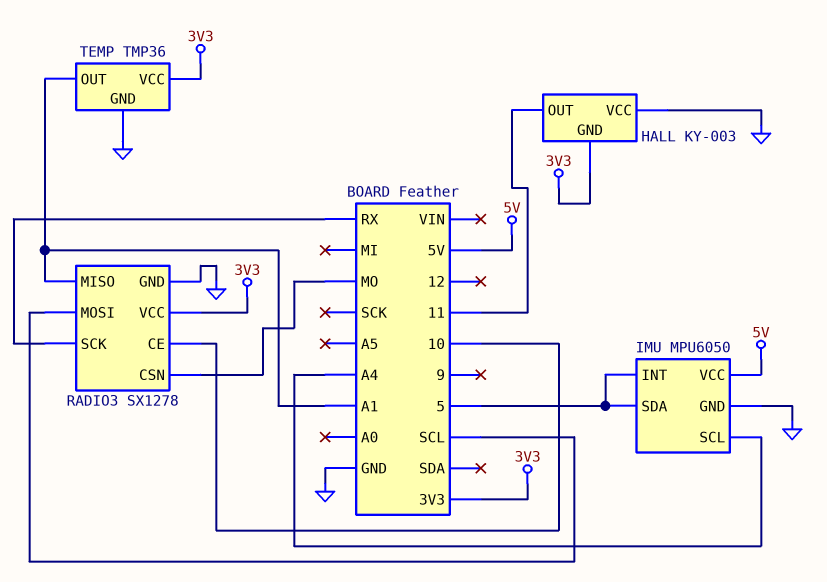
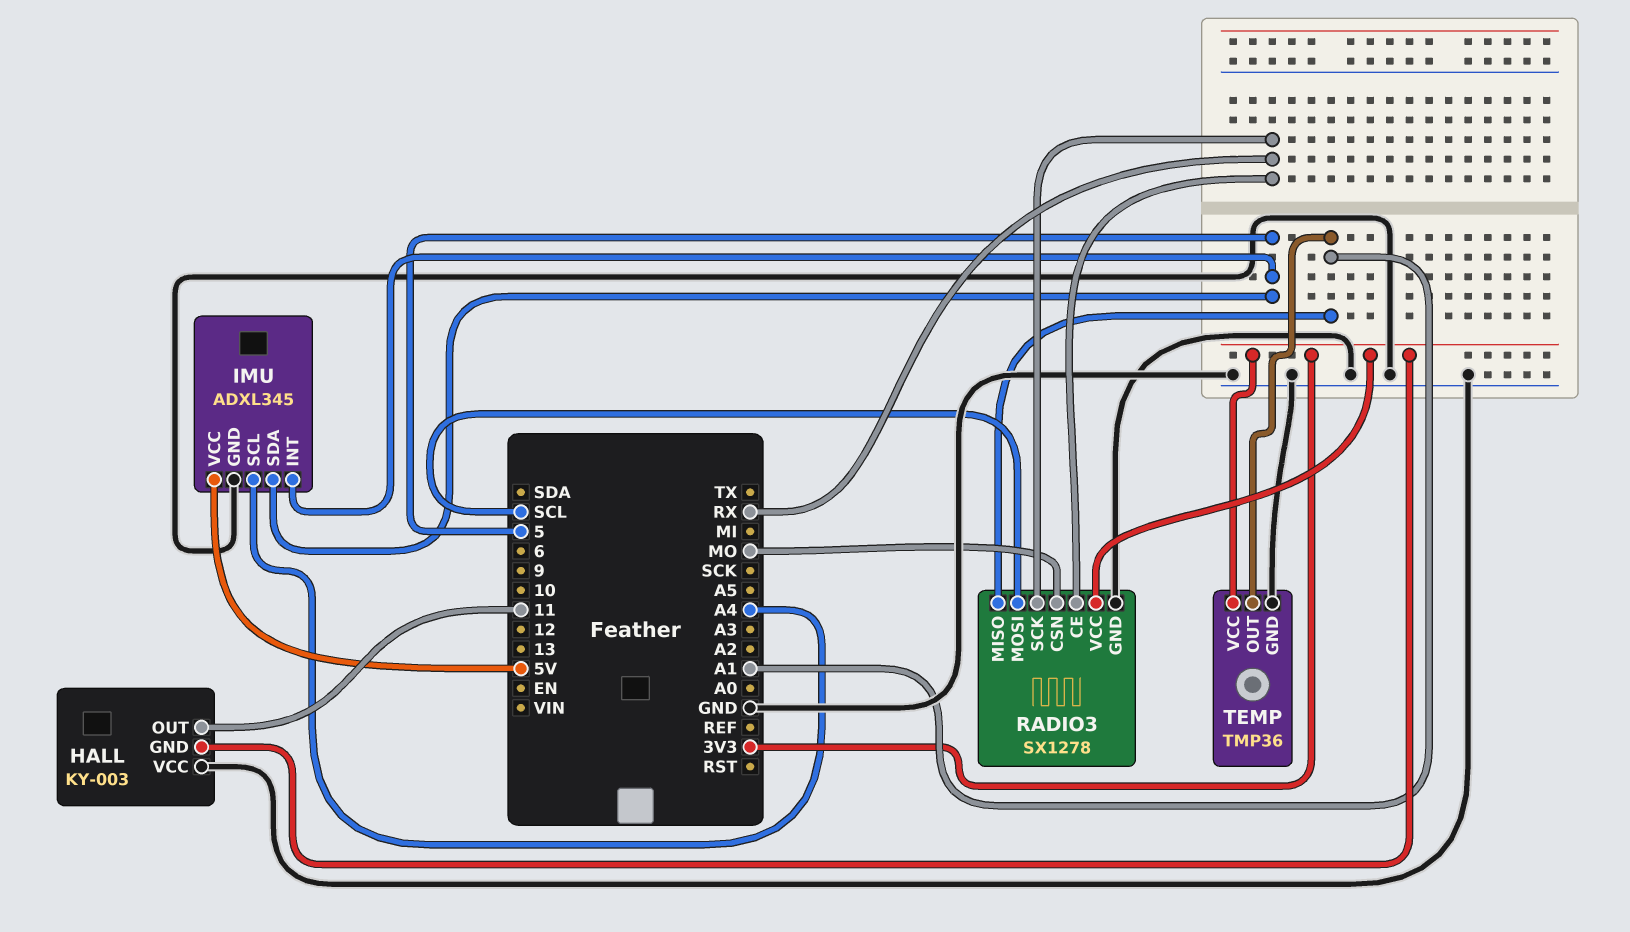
IMU: MPU6050 -> ADXL345
RADIO3 pin CE: 10 -> RX

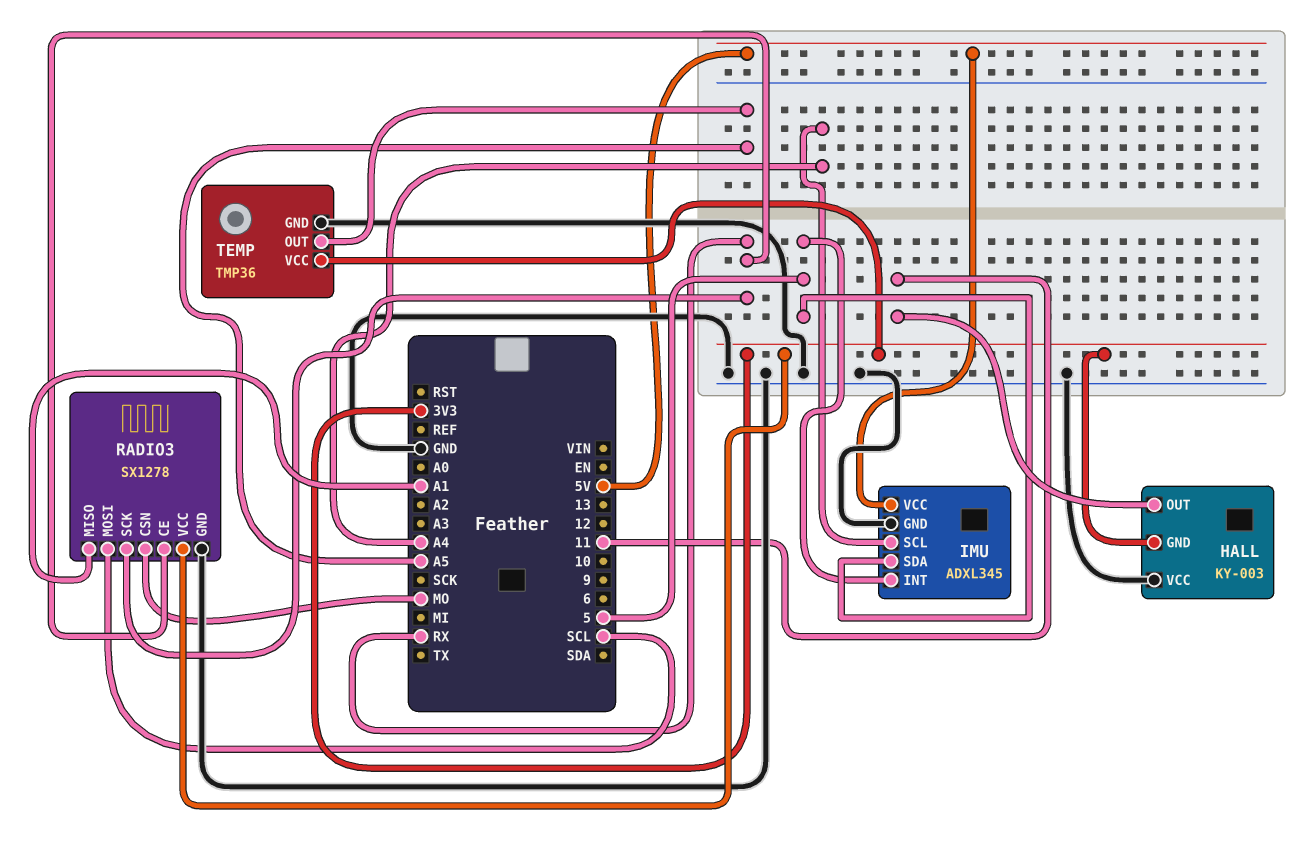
TEMP pin OUT: A1 -> A5

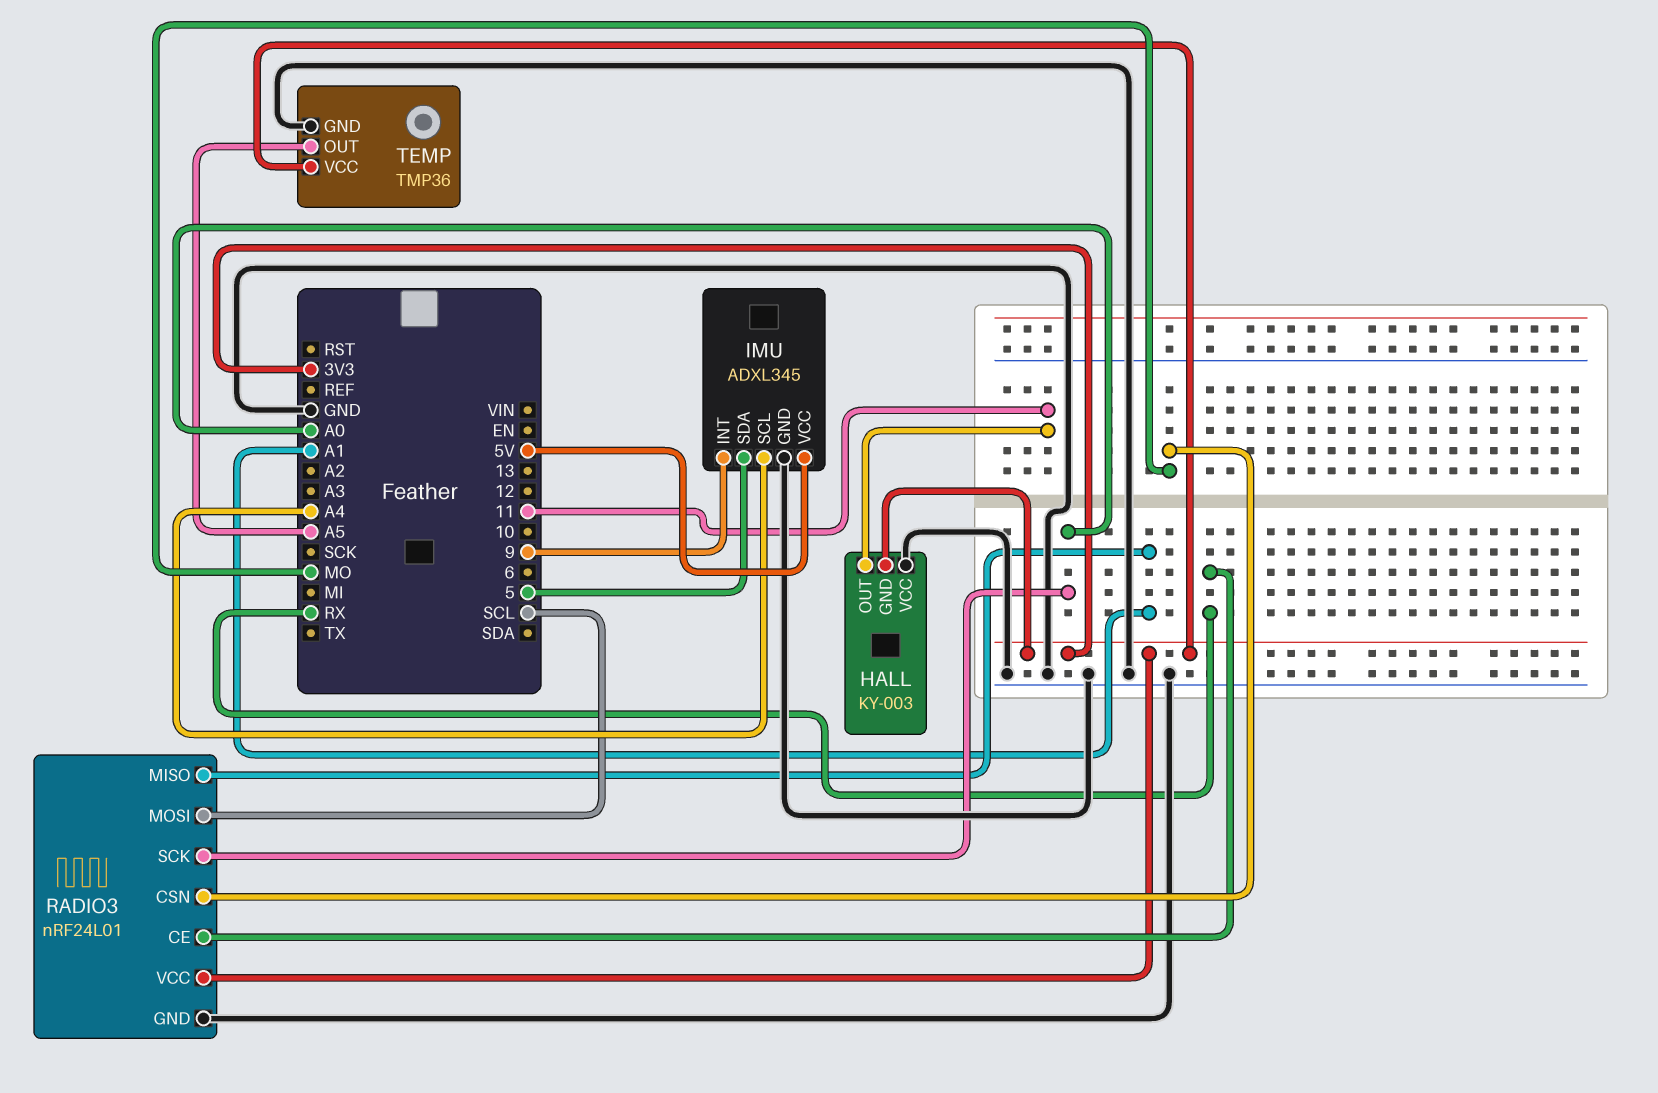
IMU pin INT: 5 -> 9
RADIO3: SX1278 -> nRF24L01
RADIO3 pin SCK: RX -> A0

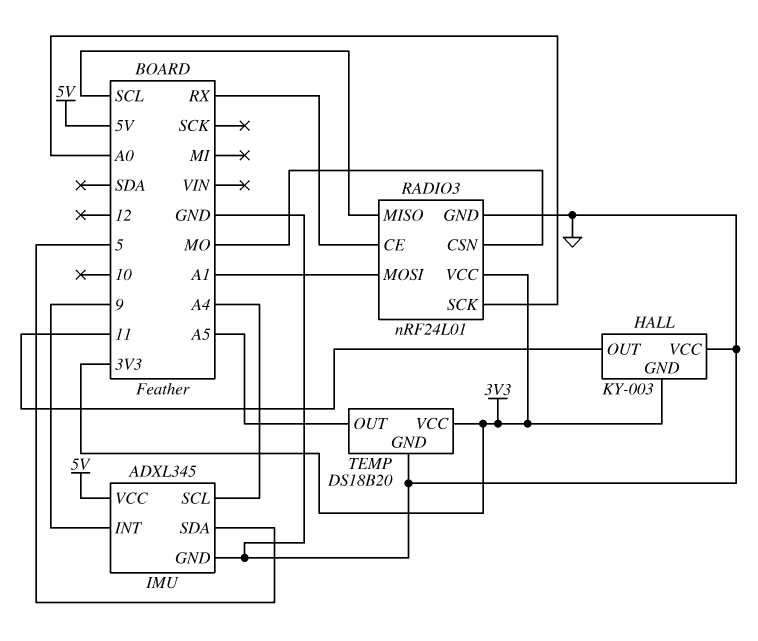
RADIO3 pin MISO: A1 -> SCL
RADIO3 pin MOSI: SCL -> A1
TEMP: TMP36 -> DS18B20

